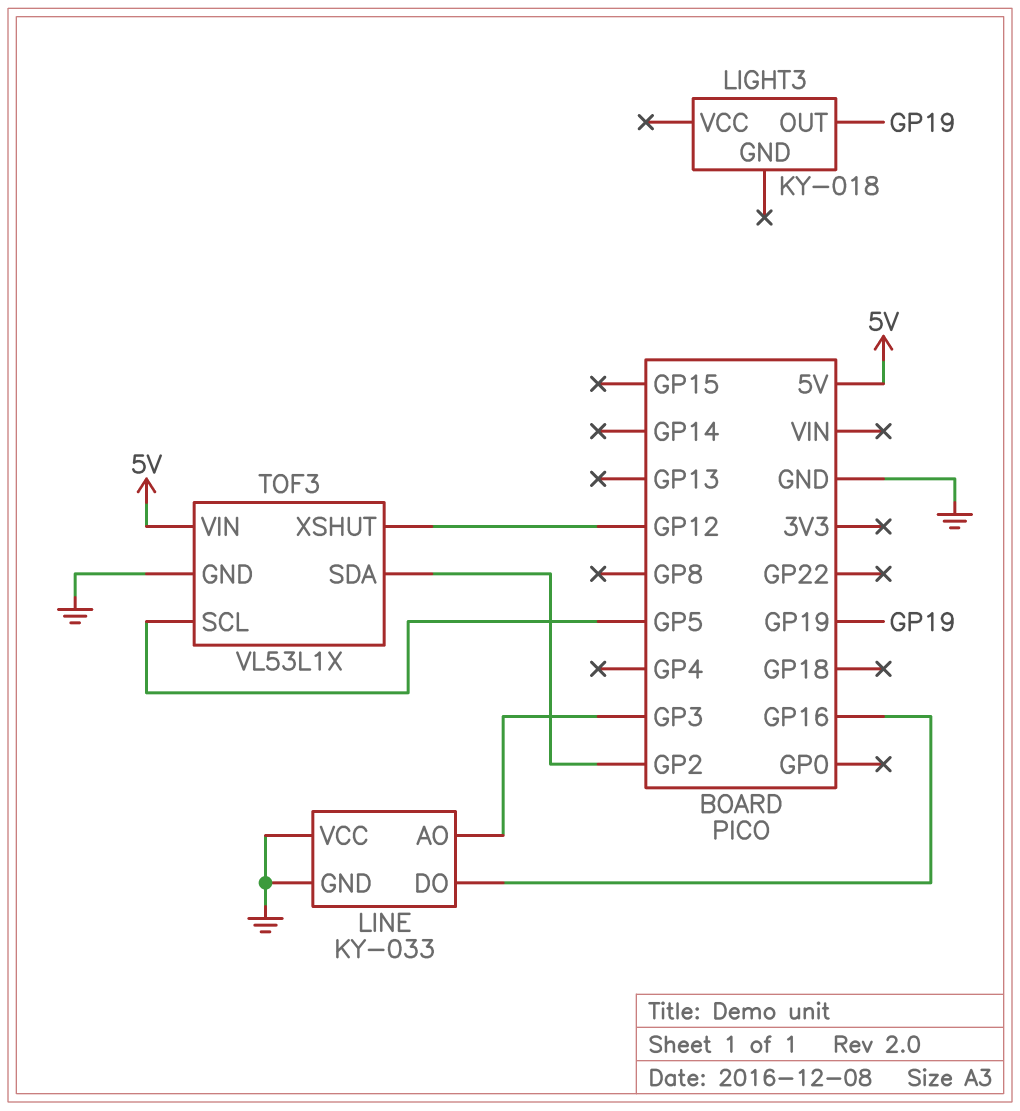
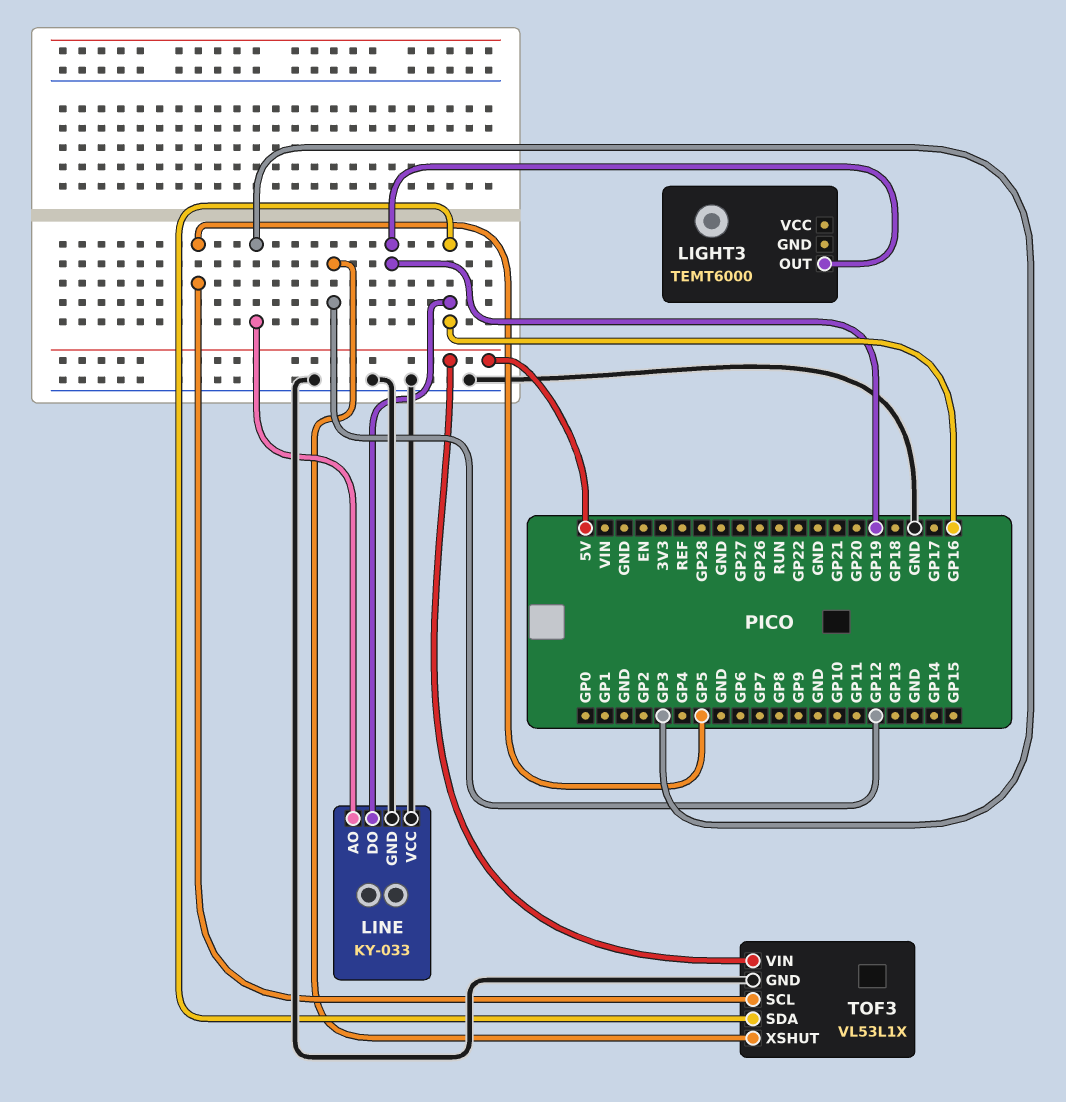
LIGHT3: KY-018 -> TEMT6000
TOF3 pin SDA: GP2 -> GP16

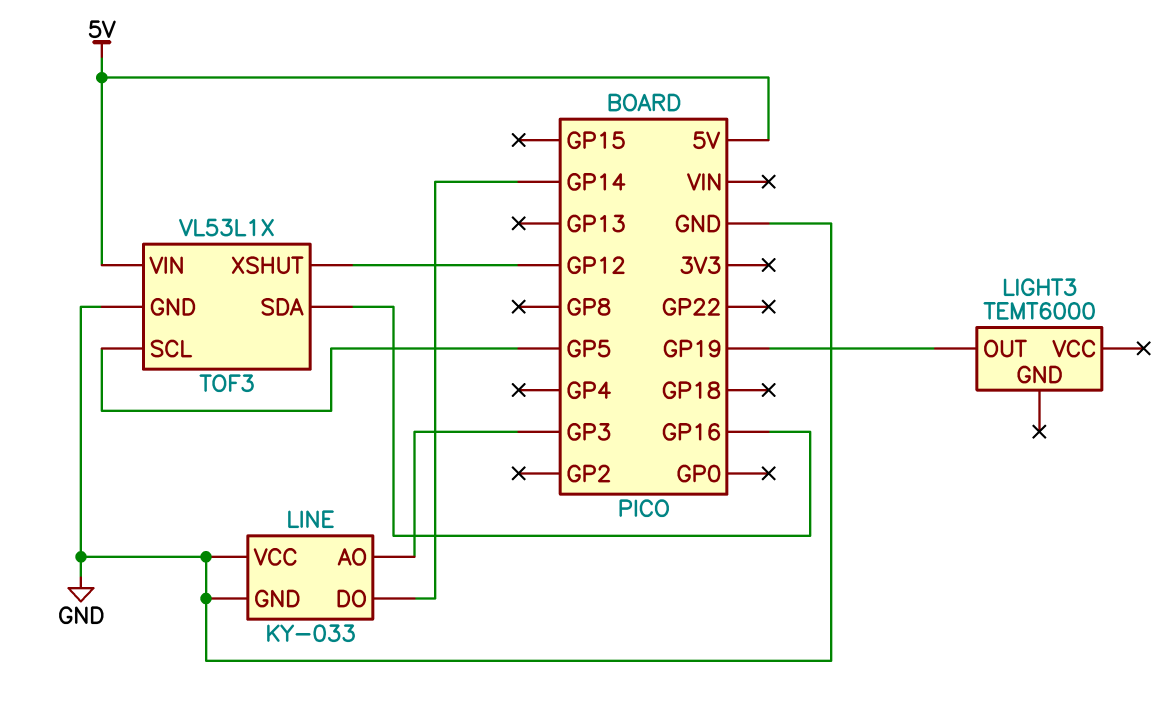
LINE pin DO: GP16 -> GP14

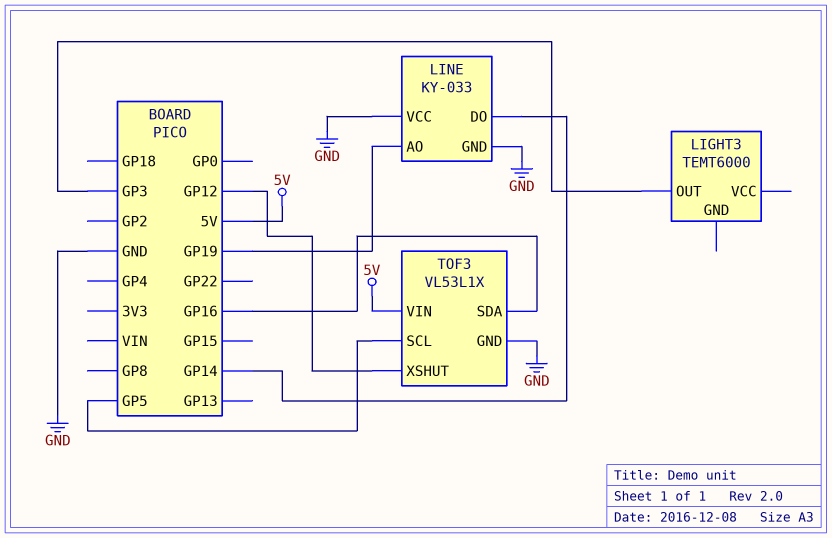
LIGHT3 pin OUT: GP19 -> GP3
LINE pin AO: GP3 -> GP19

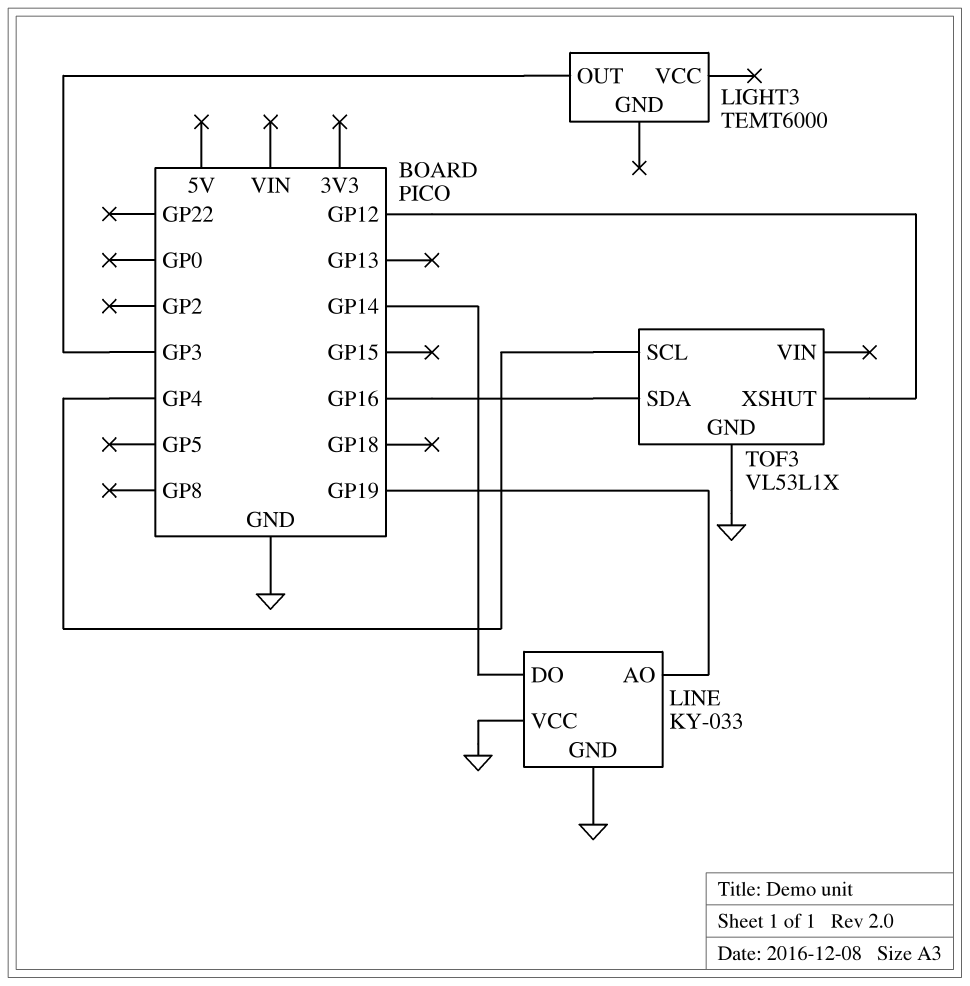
TOF3 pin SCL: GP5 -> GP4
TOF3 pin VIN: 5V -> none

